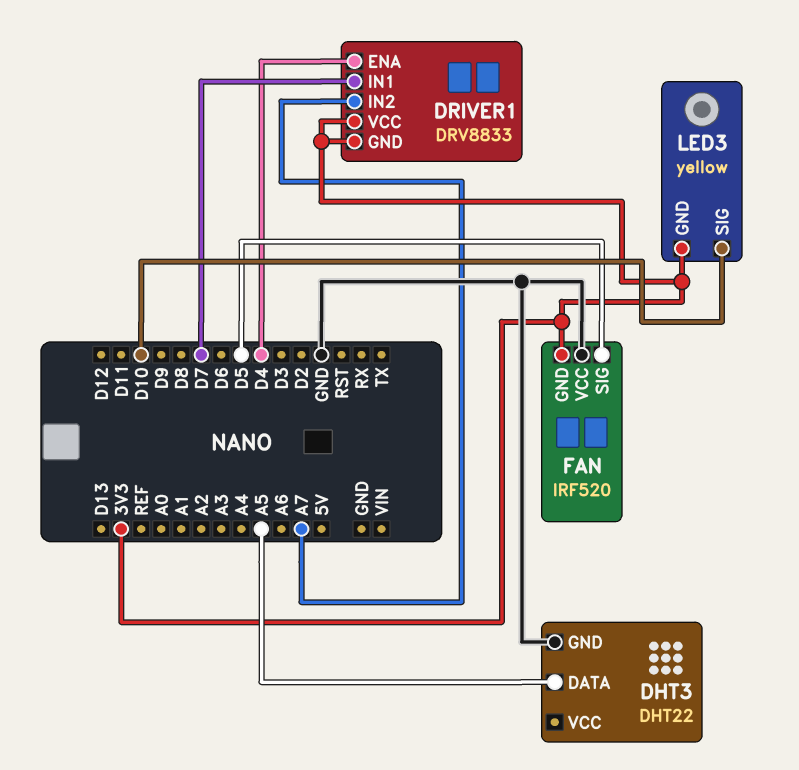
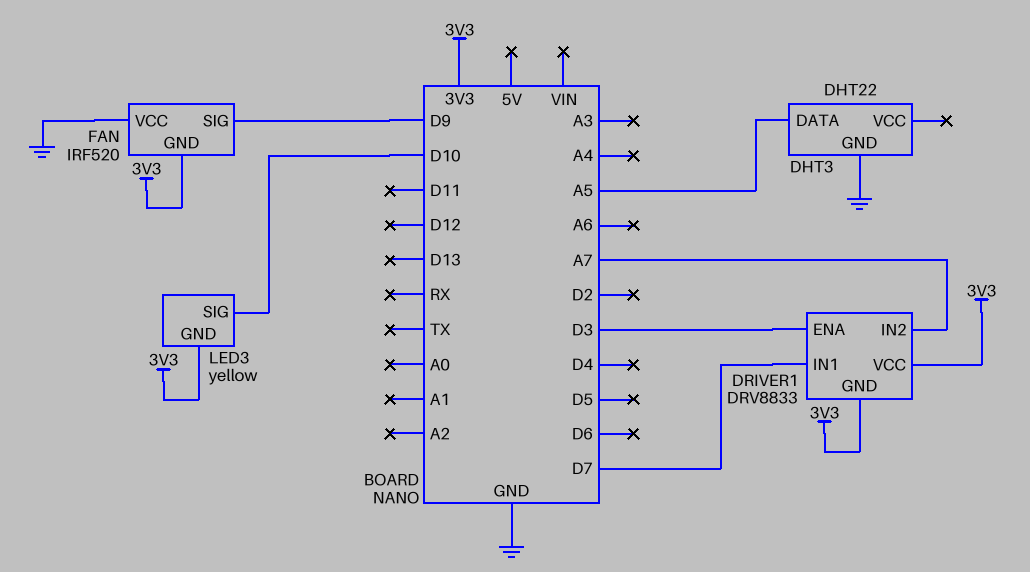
DRIVER1 pin ENA: D4 -> D3
FAN pin SIG: D5 -> D9

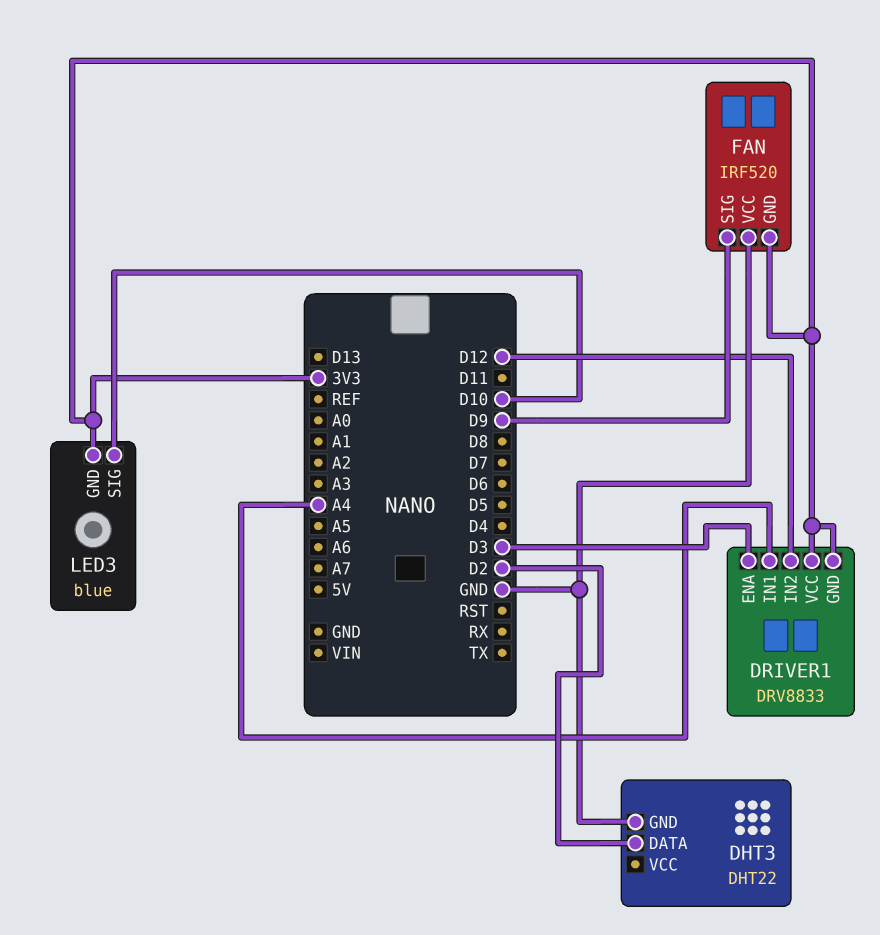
DHT3 pin DATA: A5 -> D2
DRIVER1 pin IN1: D7 -> A4
DRIVER1 pin IN2: A7 -> D12
LED3: yellow -> blue

